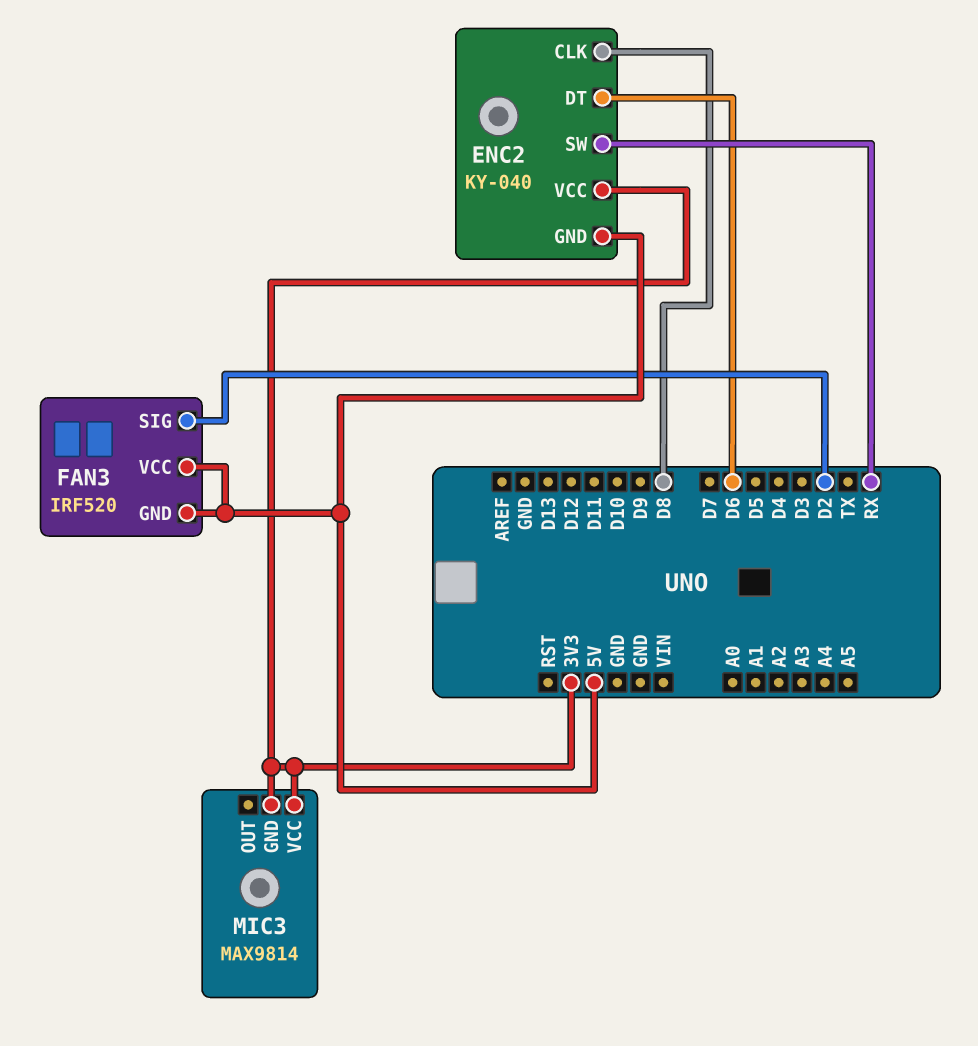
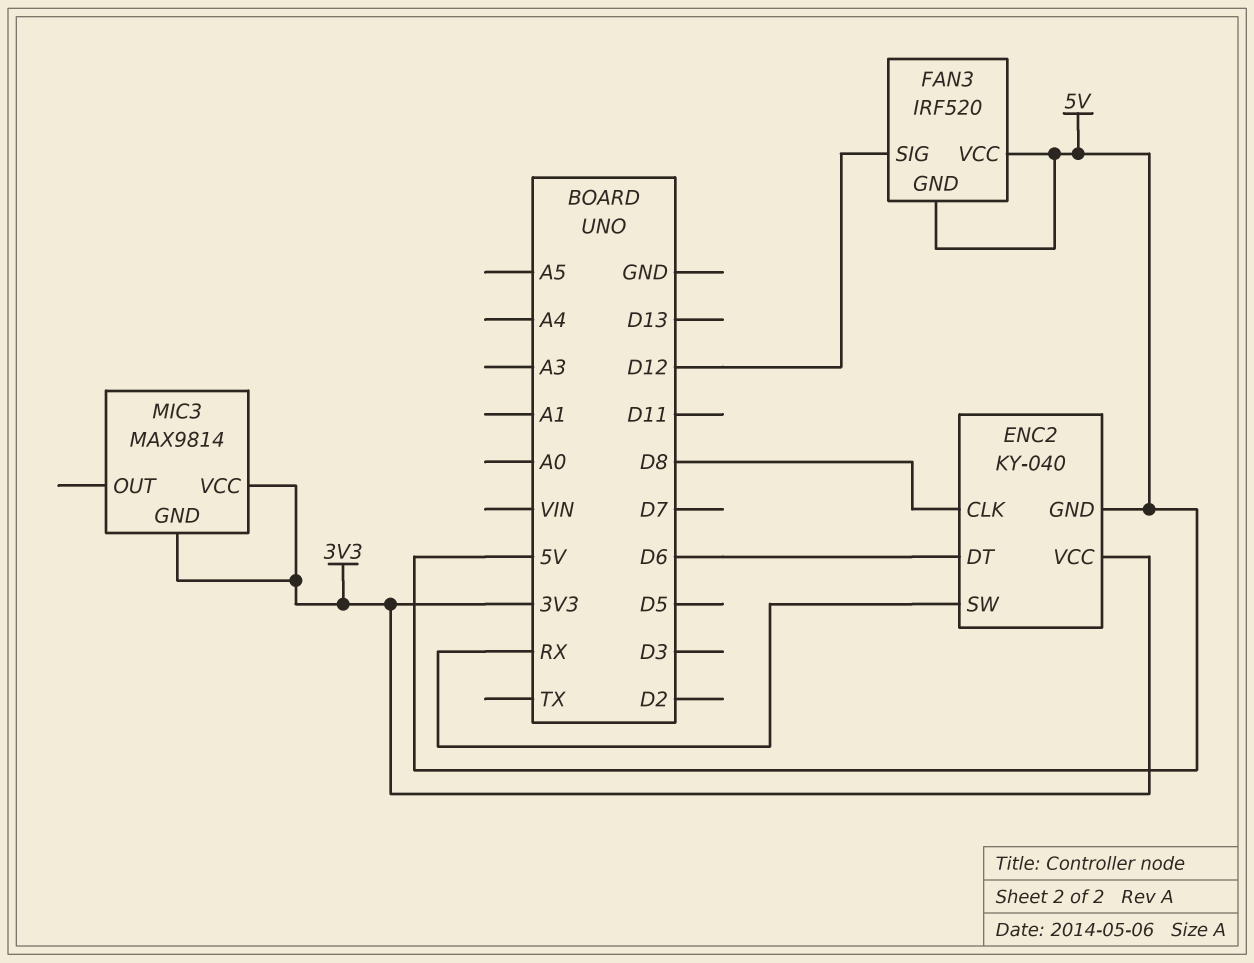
FAN3 pin SIG: D2 -> D12

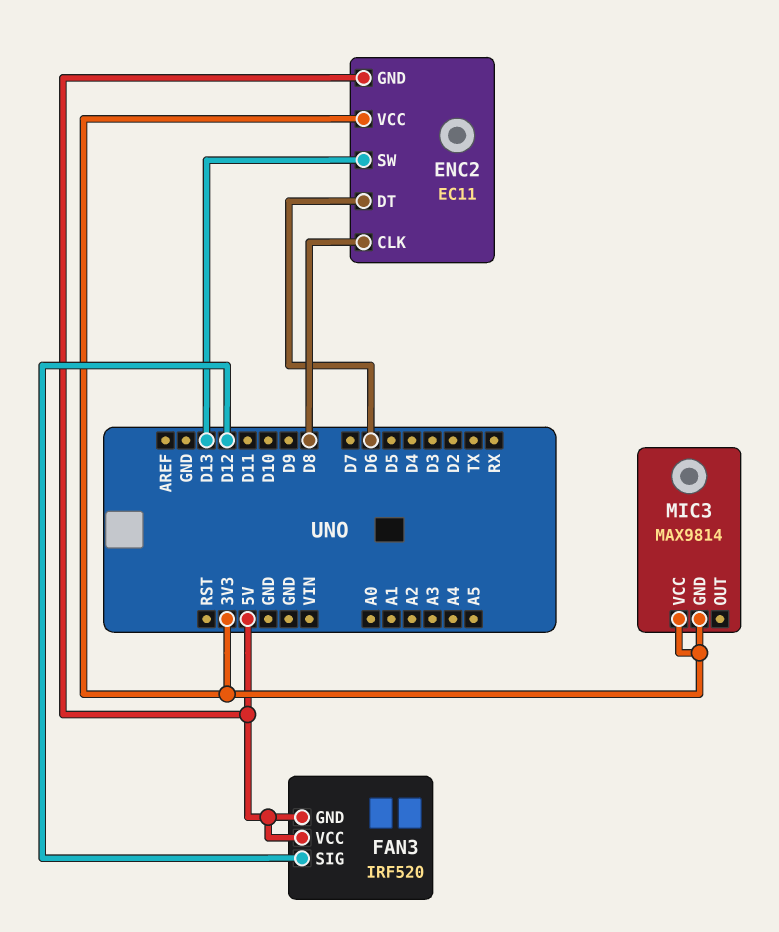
ENC2: KY-040 -> EC11
ENC2 pin SW: RX -> D13

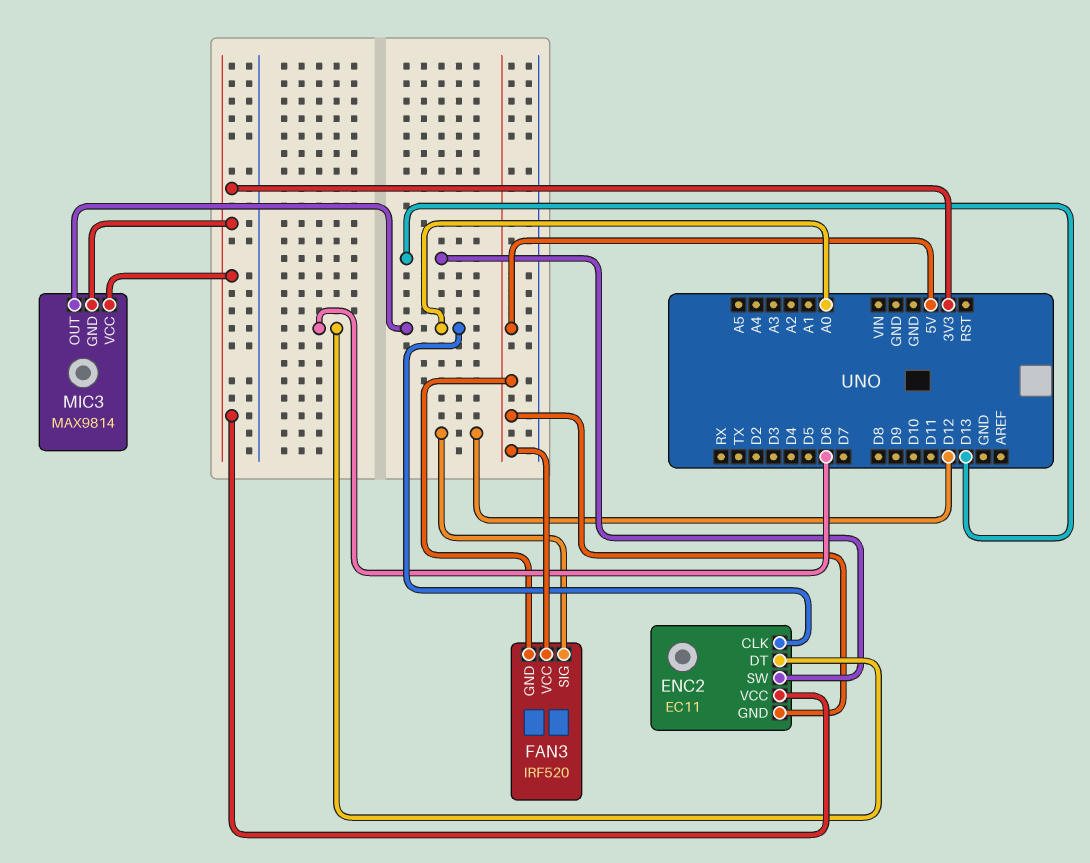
ENC2 pin CLK: D8 -> A0
MIC3 pin OUT: none -> A0

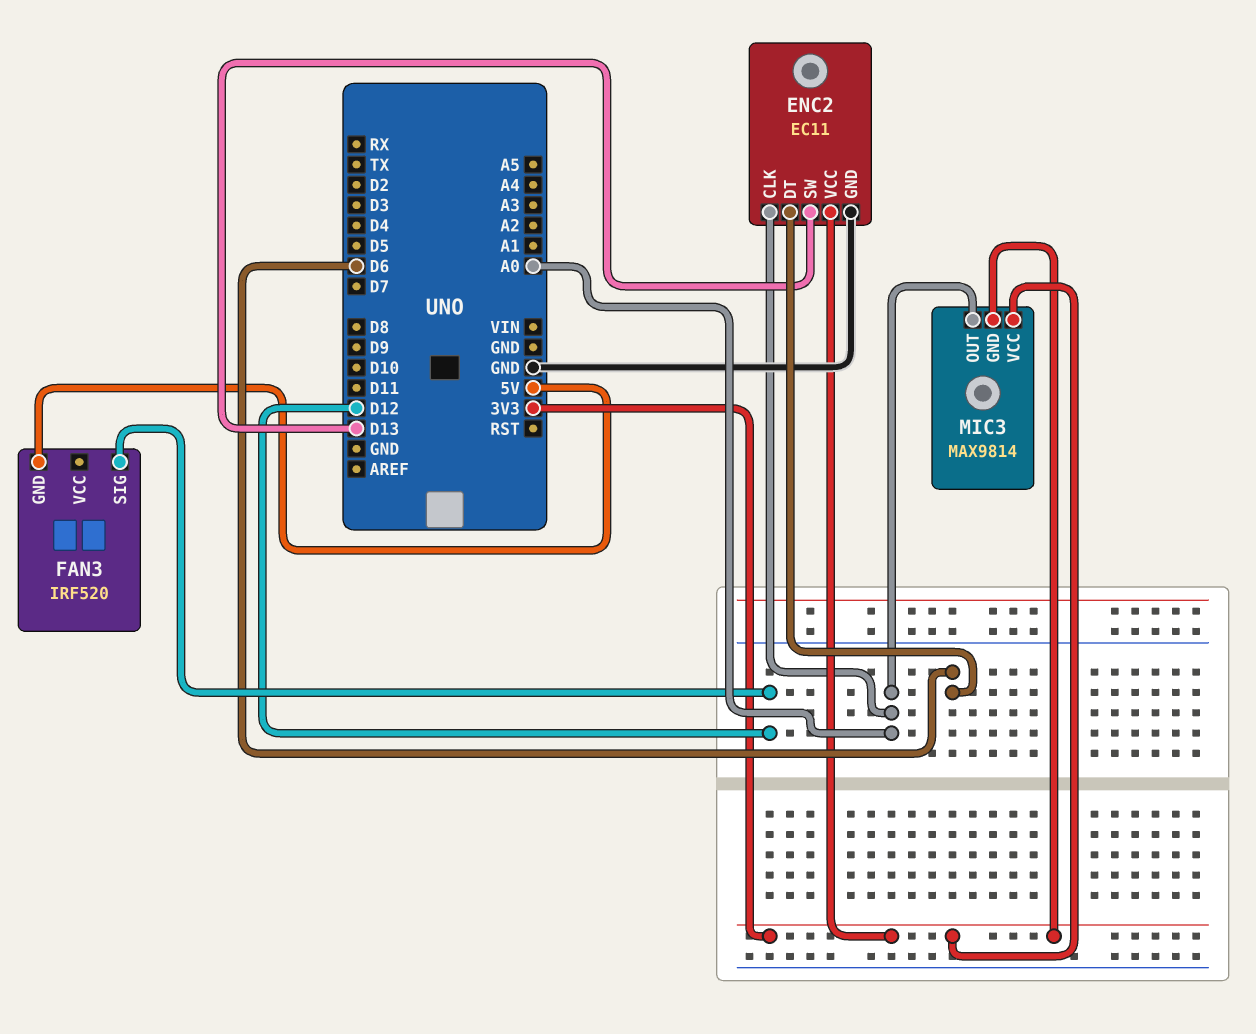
ENC2 pin GND: 5V -> GND
FAN3 pin VCC: 5V -> none

